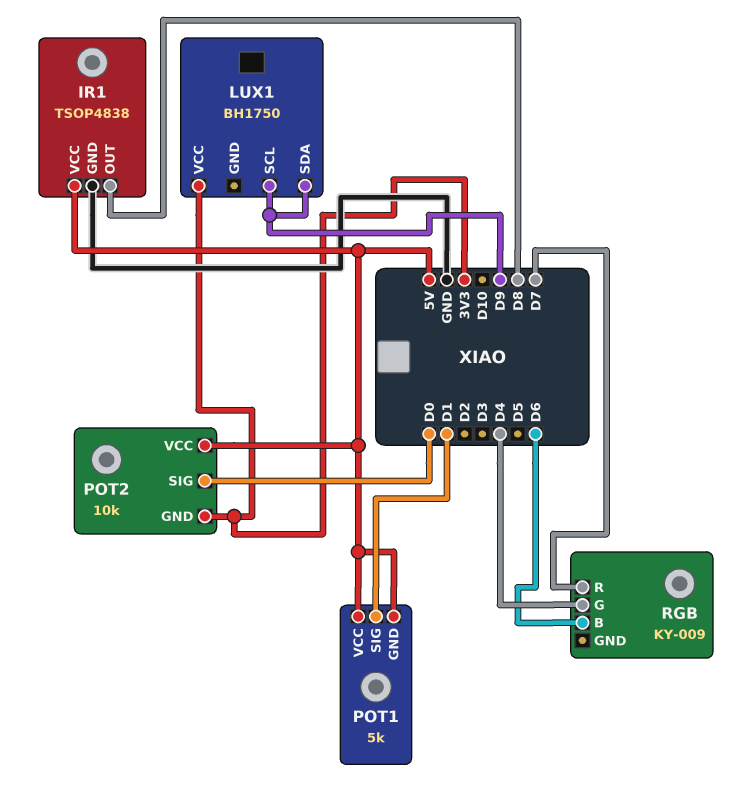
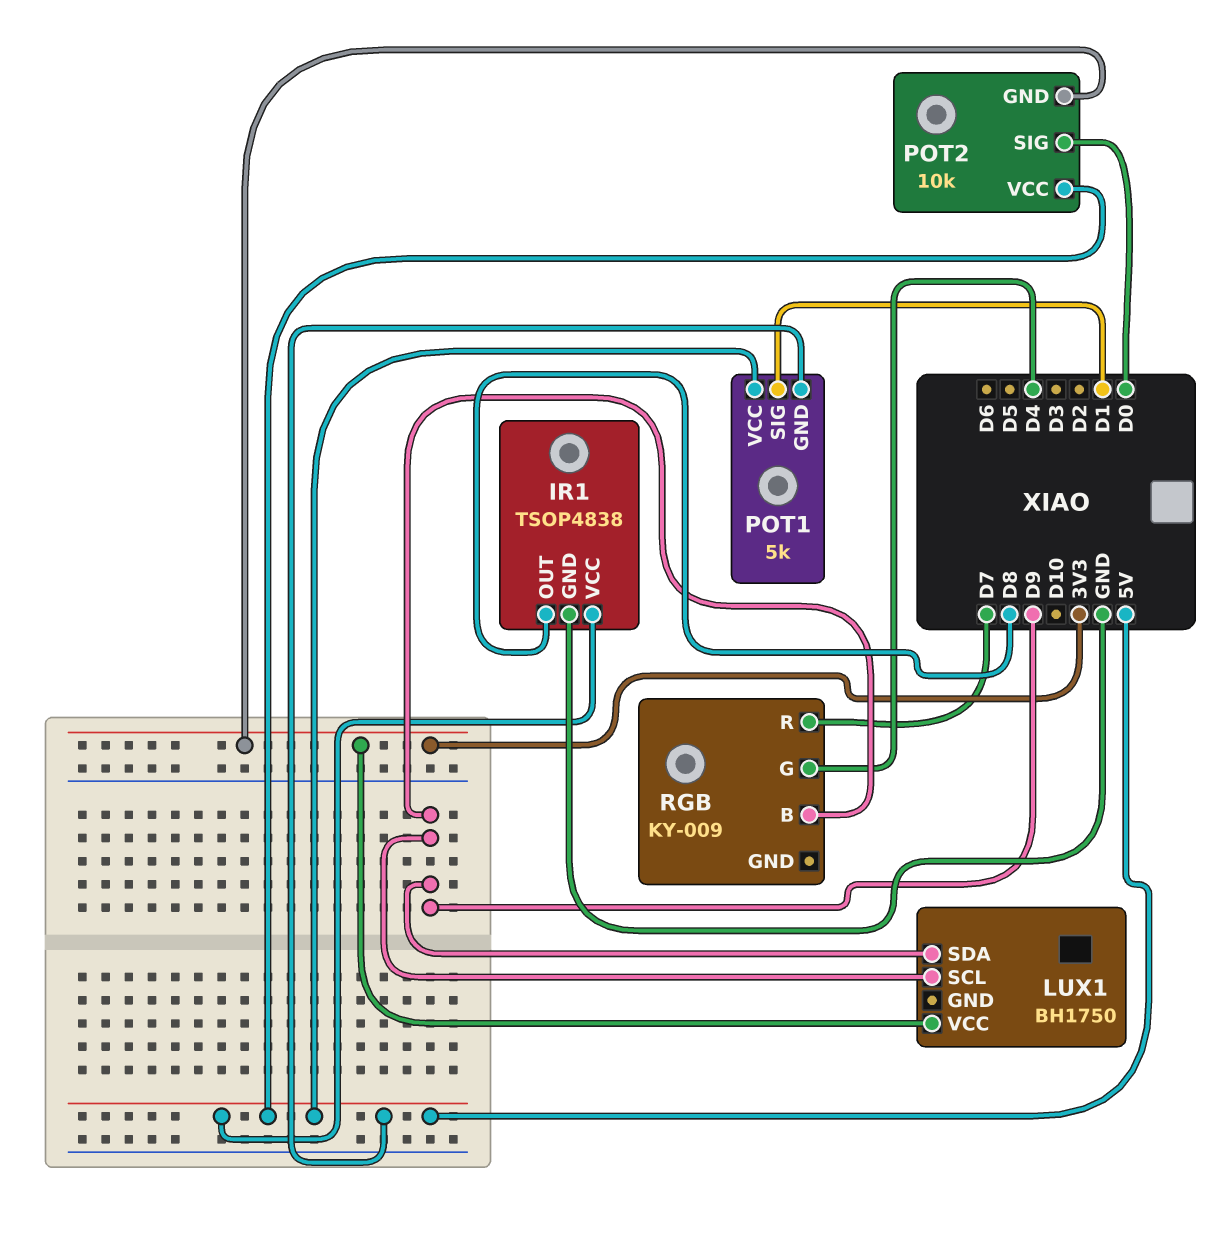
RGB pin B: D6 -> D9

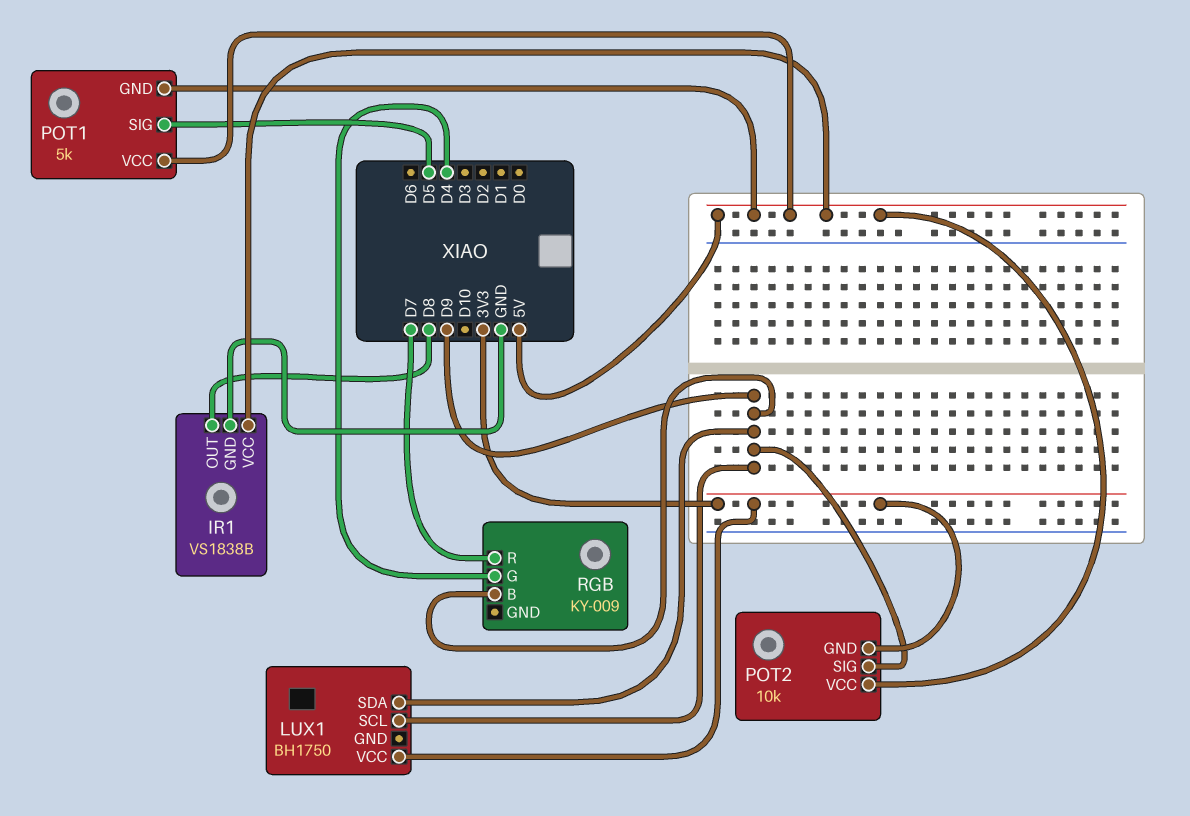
IR1: TSOP4838 -> VS1838B
POT1 pin SIG: D1 -> D5
POT2 pin SIG: D0 -> D9

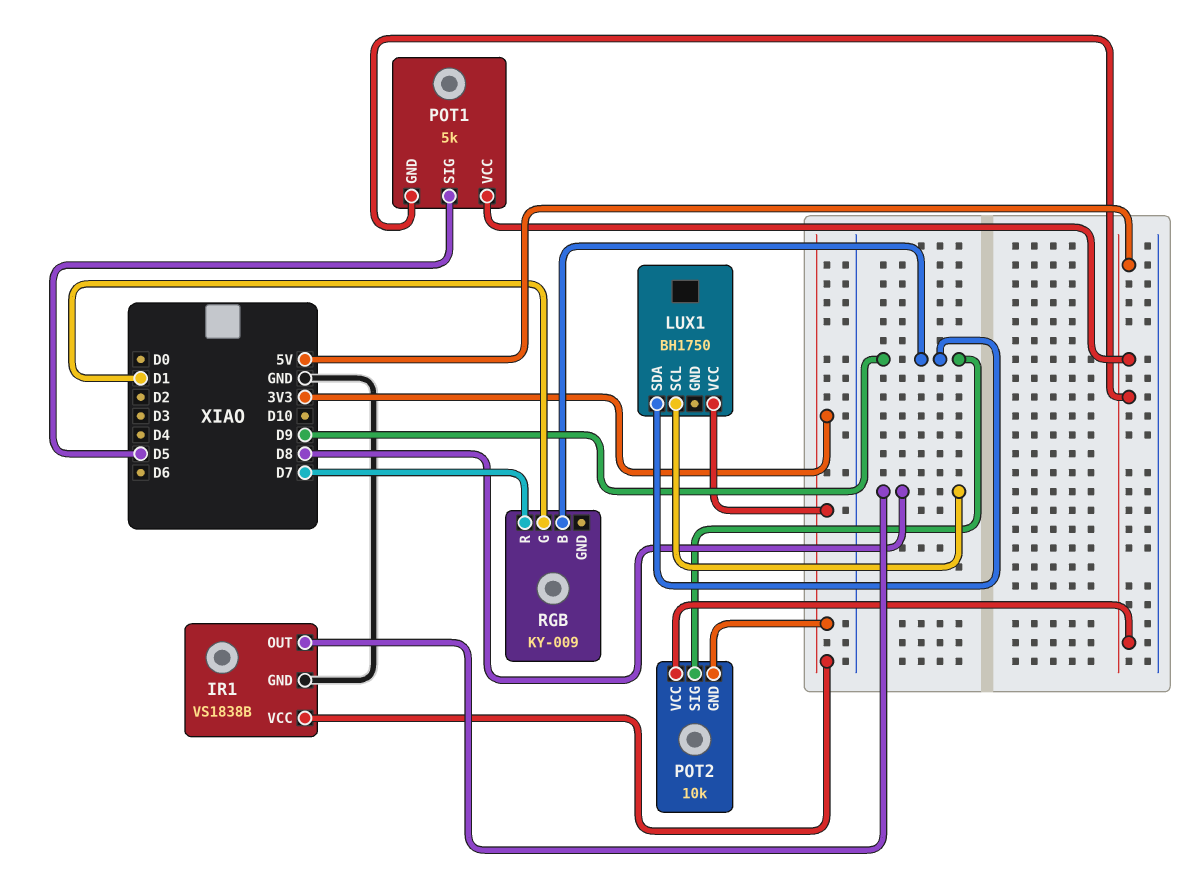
IR1 pin VCC: 5V -> 3V3
LUX1 pin SCL: D9 -> D8
RGB pin G: D4 -> D1

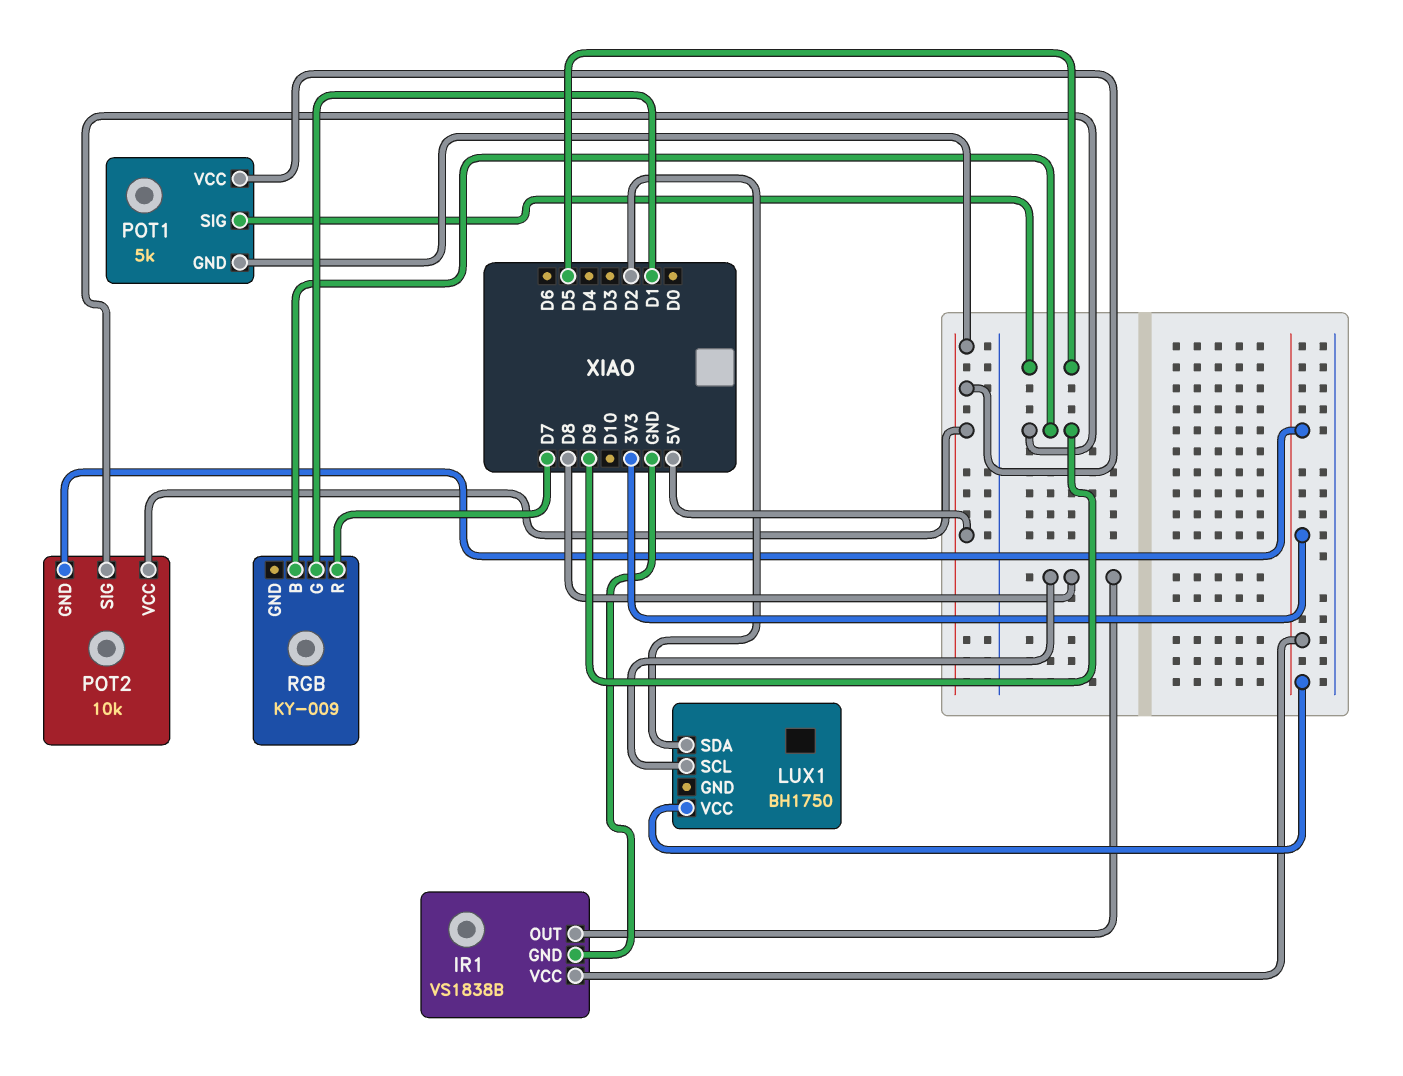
LUX1 pin SDA: D9 -> D2

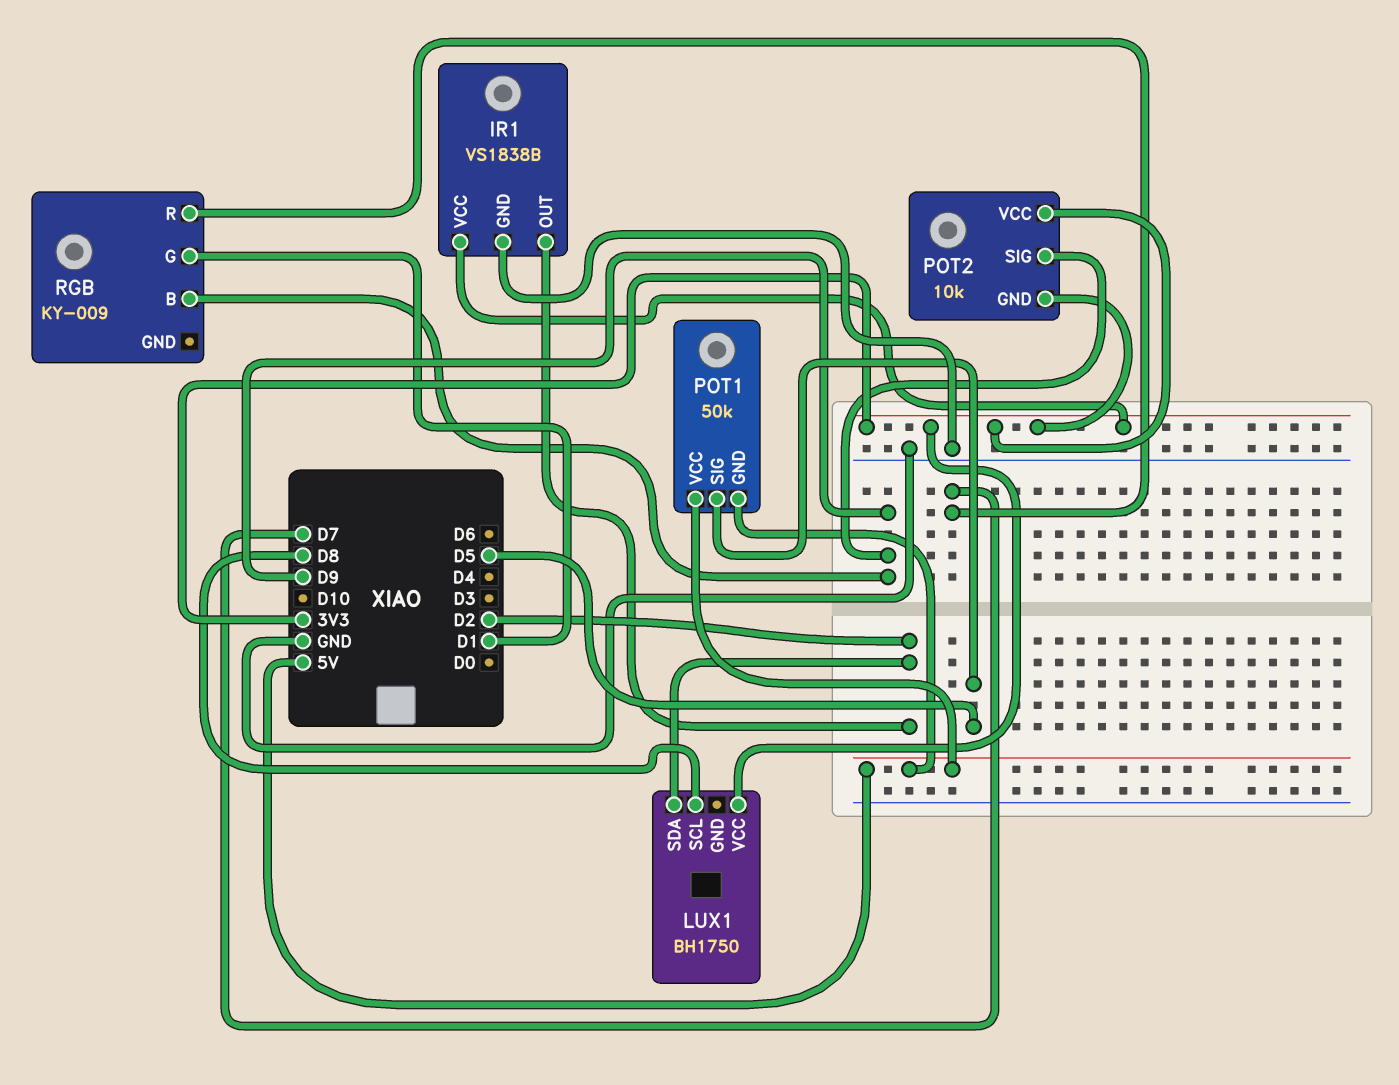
IR1 pin OUT: D8 -> D2
POT1: 5k -> 50k
POT2 pin VCC: 5V -> 3V3

